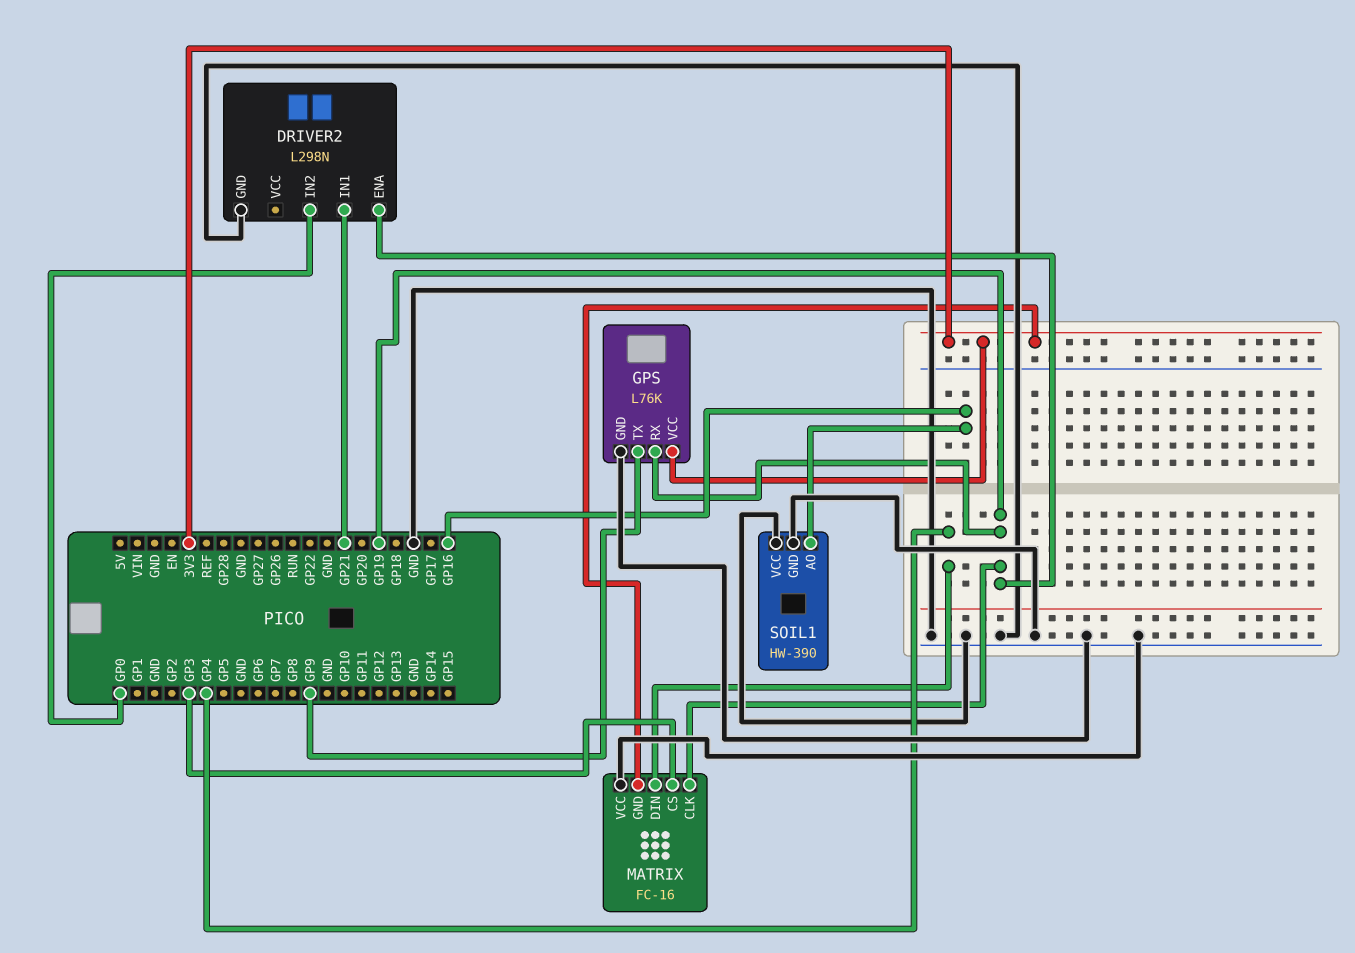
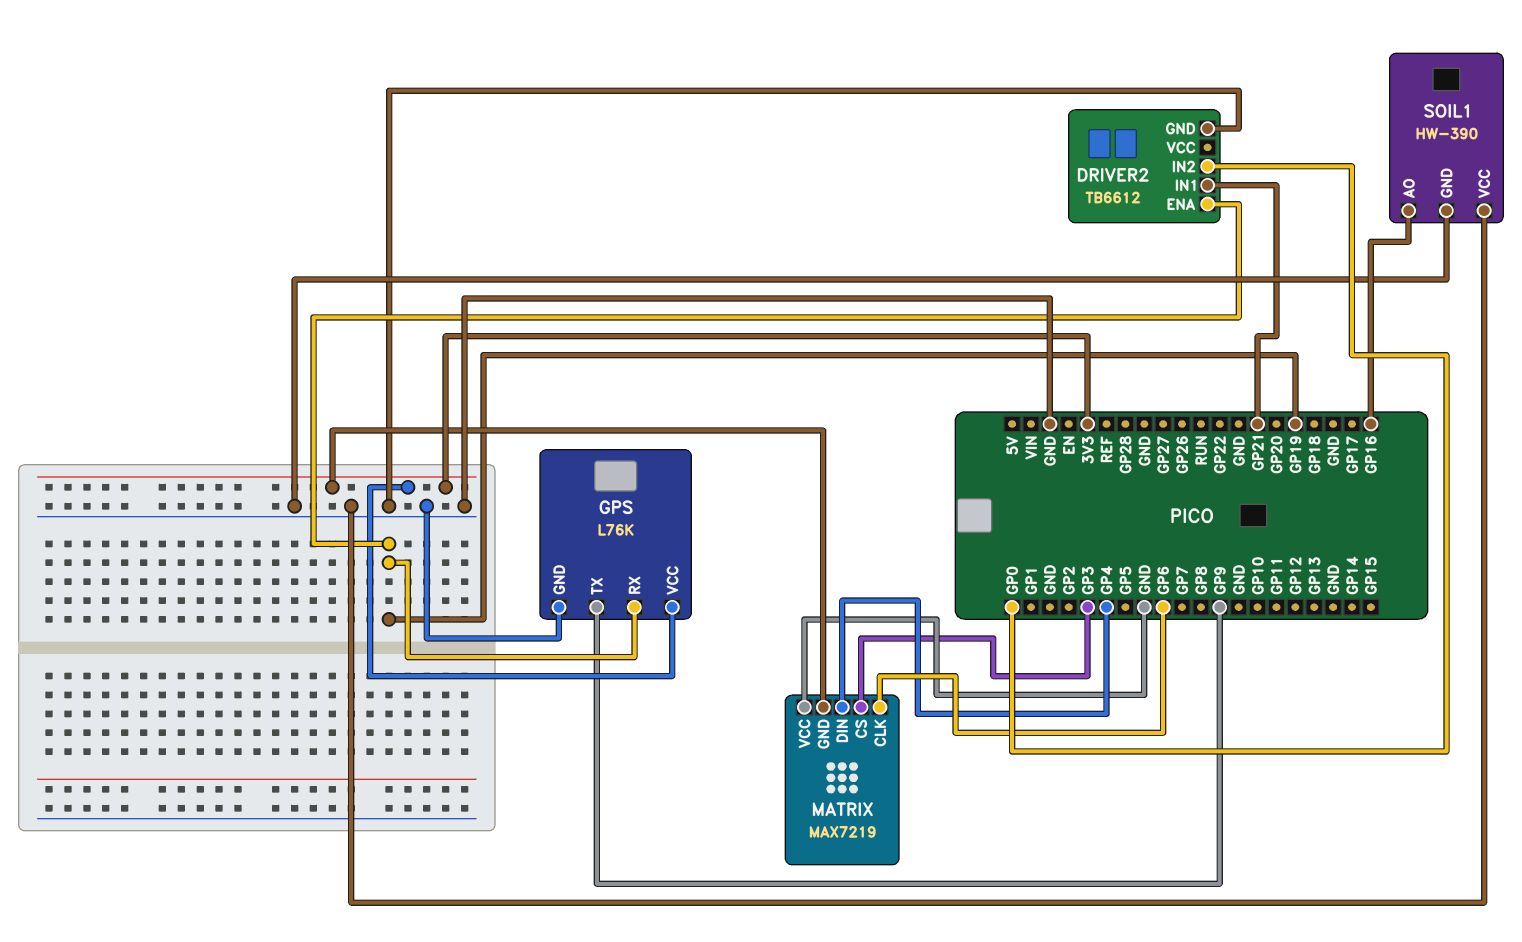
DRIVER2: L298N -> TB6612
MATRIX: FC-16 -> MAX7219
MATRIX pin CLK: GP19 -> GP6

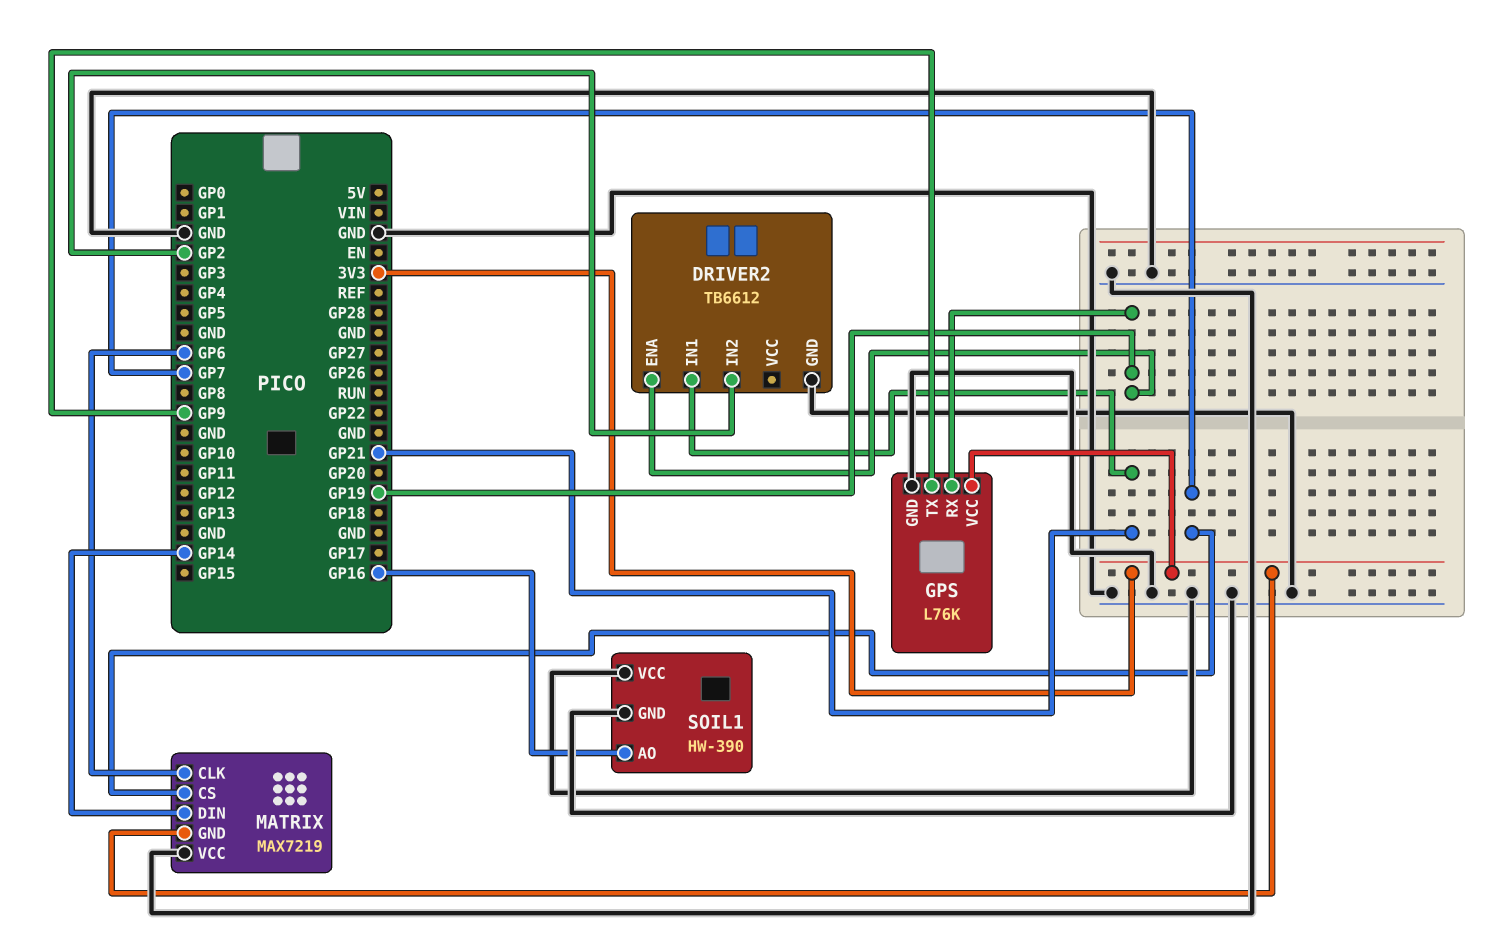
DRIVER2 pin IN2: GP0 -> GP2
MATRIX pin CS: GP3 -> GP7
MATRIX pin DIN: GP4 -> GP14

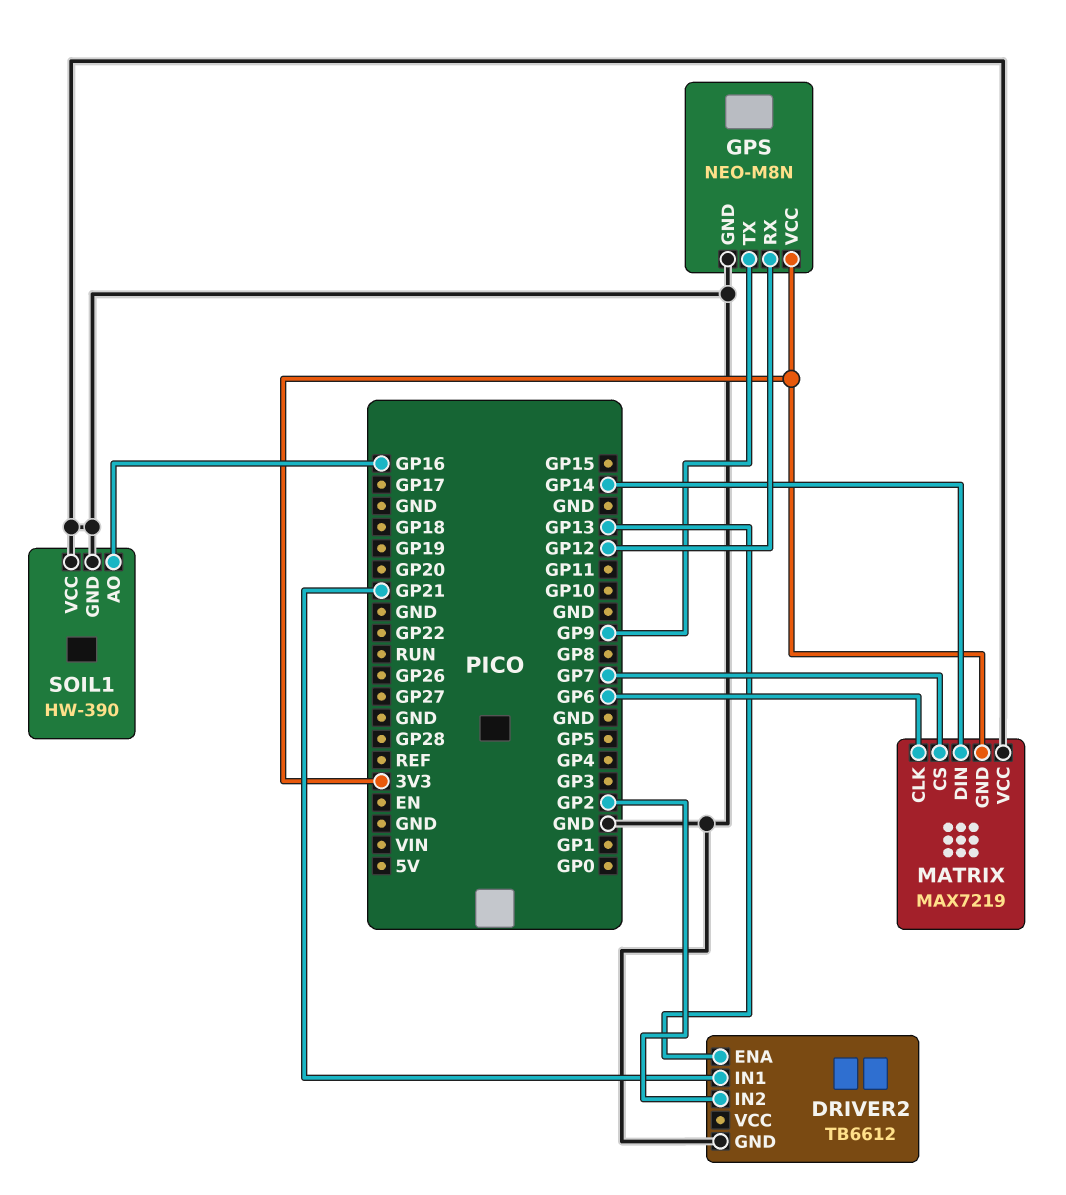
DRIVER2 pin ENA: GP19 -> GP13
GPS: L76K -> NEO-M8N
GPS pin RX: GP19 -> GP12

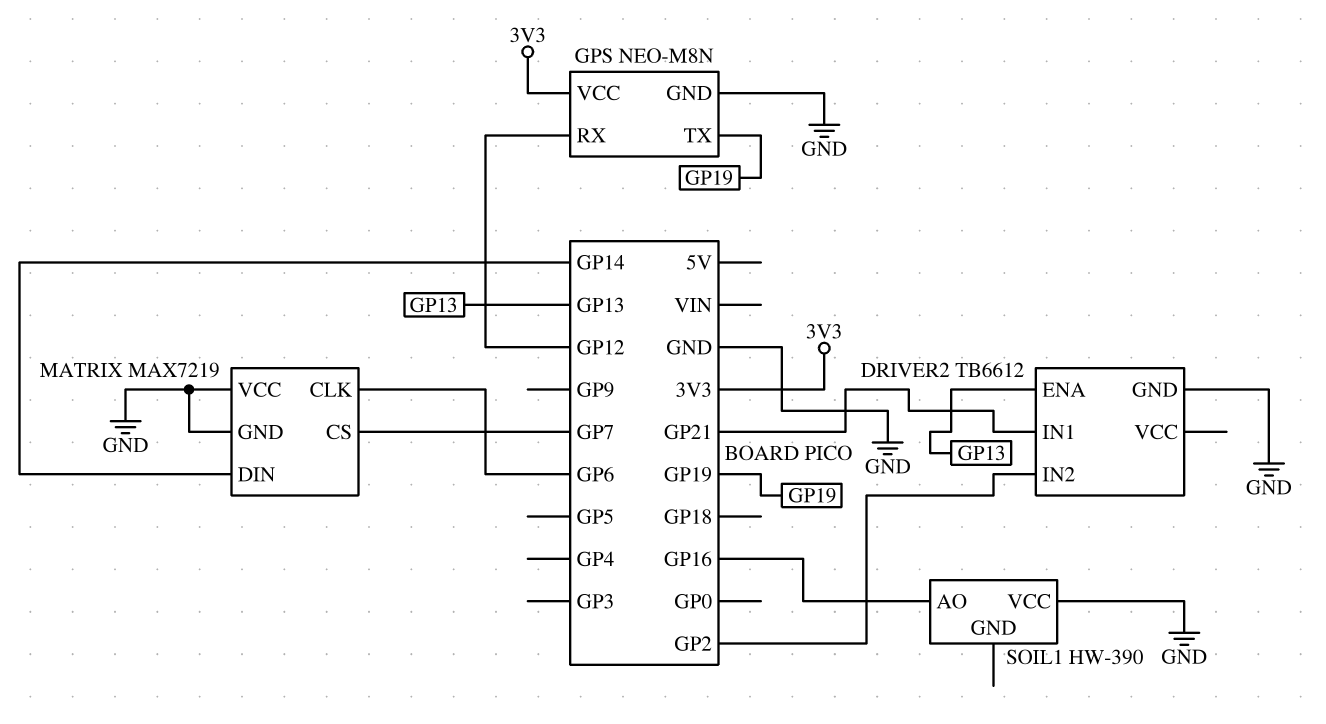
GPS pin TX: GP9 -> GP19
MATRIX pin GND: 3V3 -> GND
SOIL1 pin GND: GND -> none

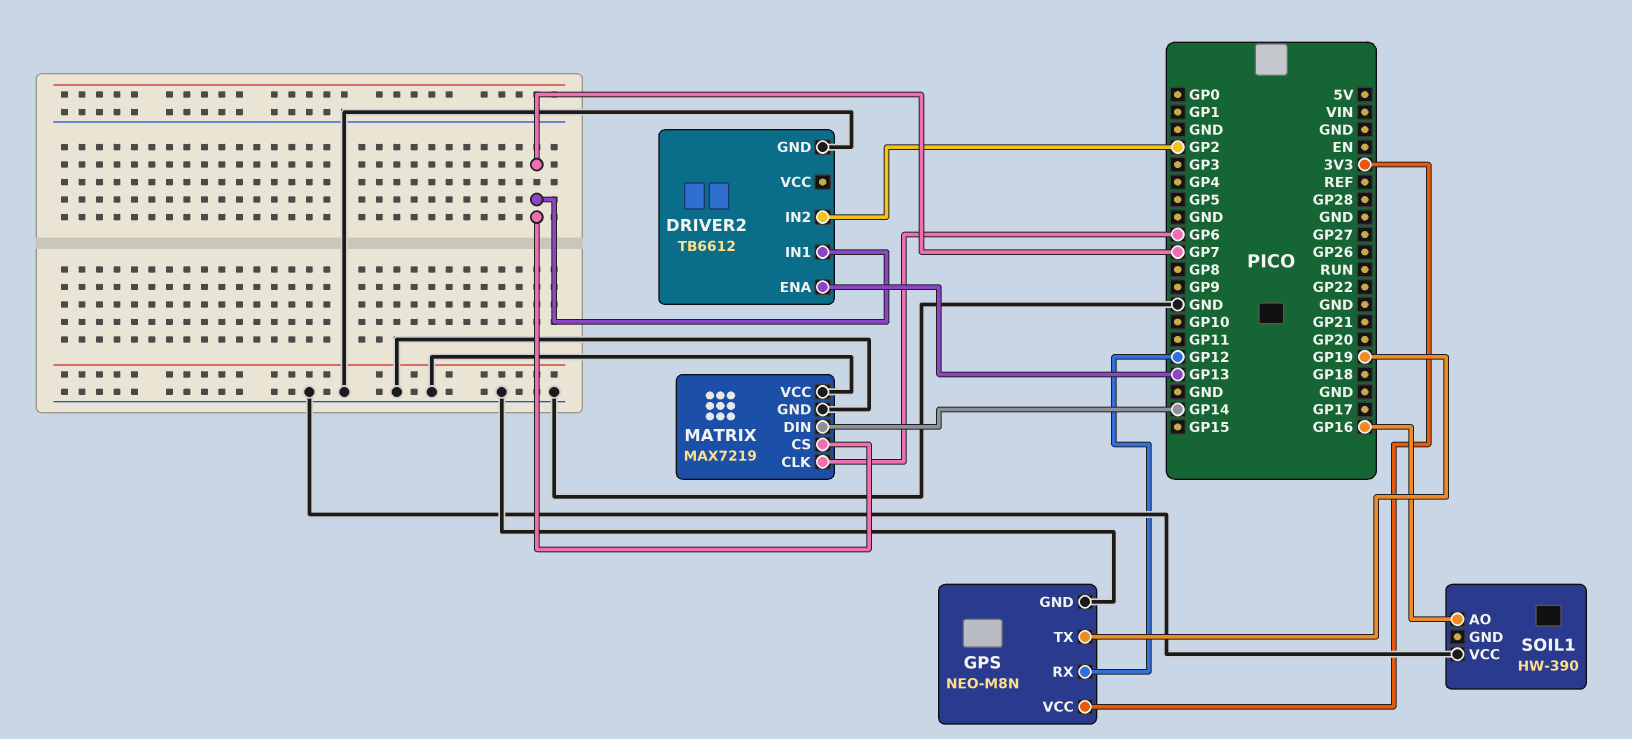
DRIVER2 pin IN1: GP21 -> GP7

